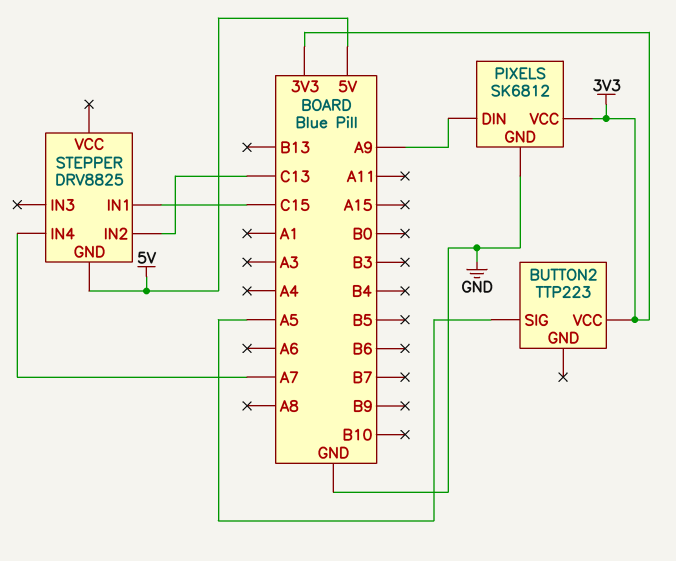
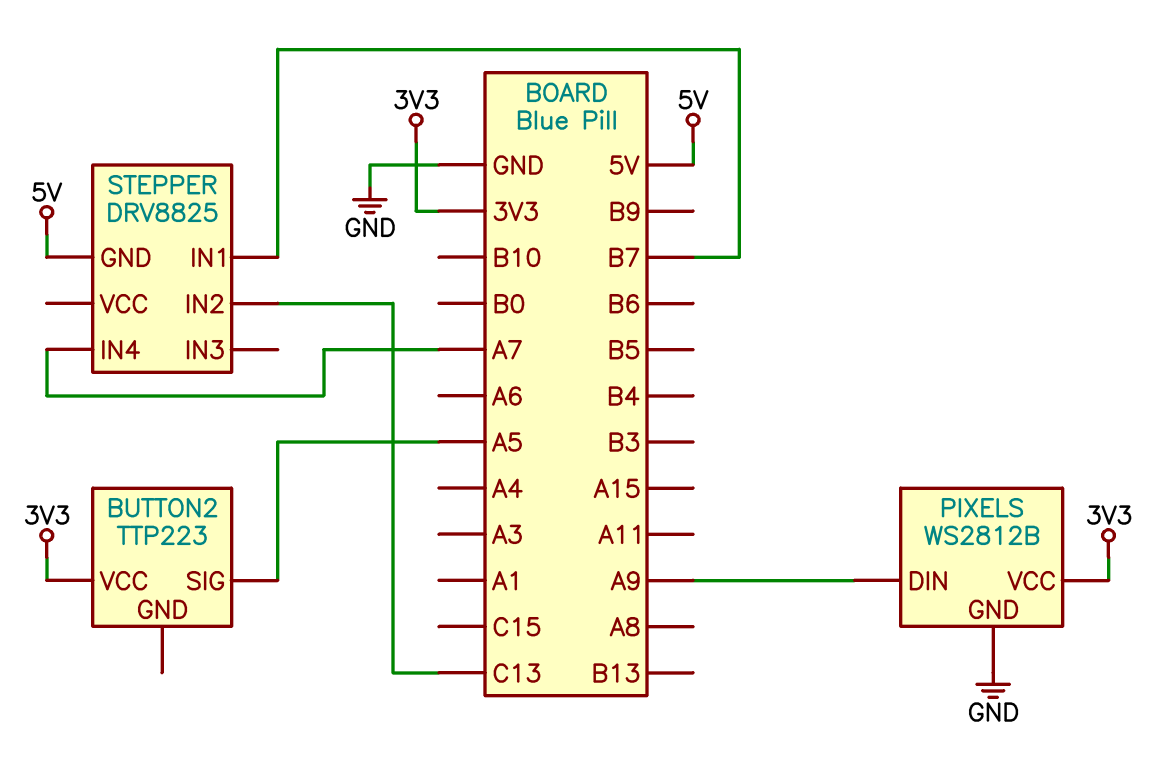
PIXELS: SK6812 -> WS2812B
STEPPER pin IN1: C15 -> B7

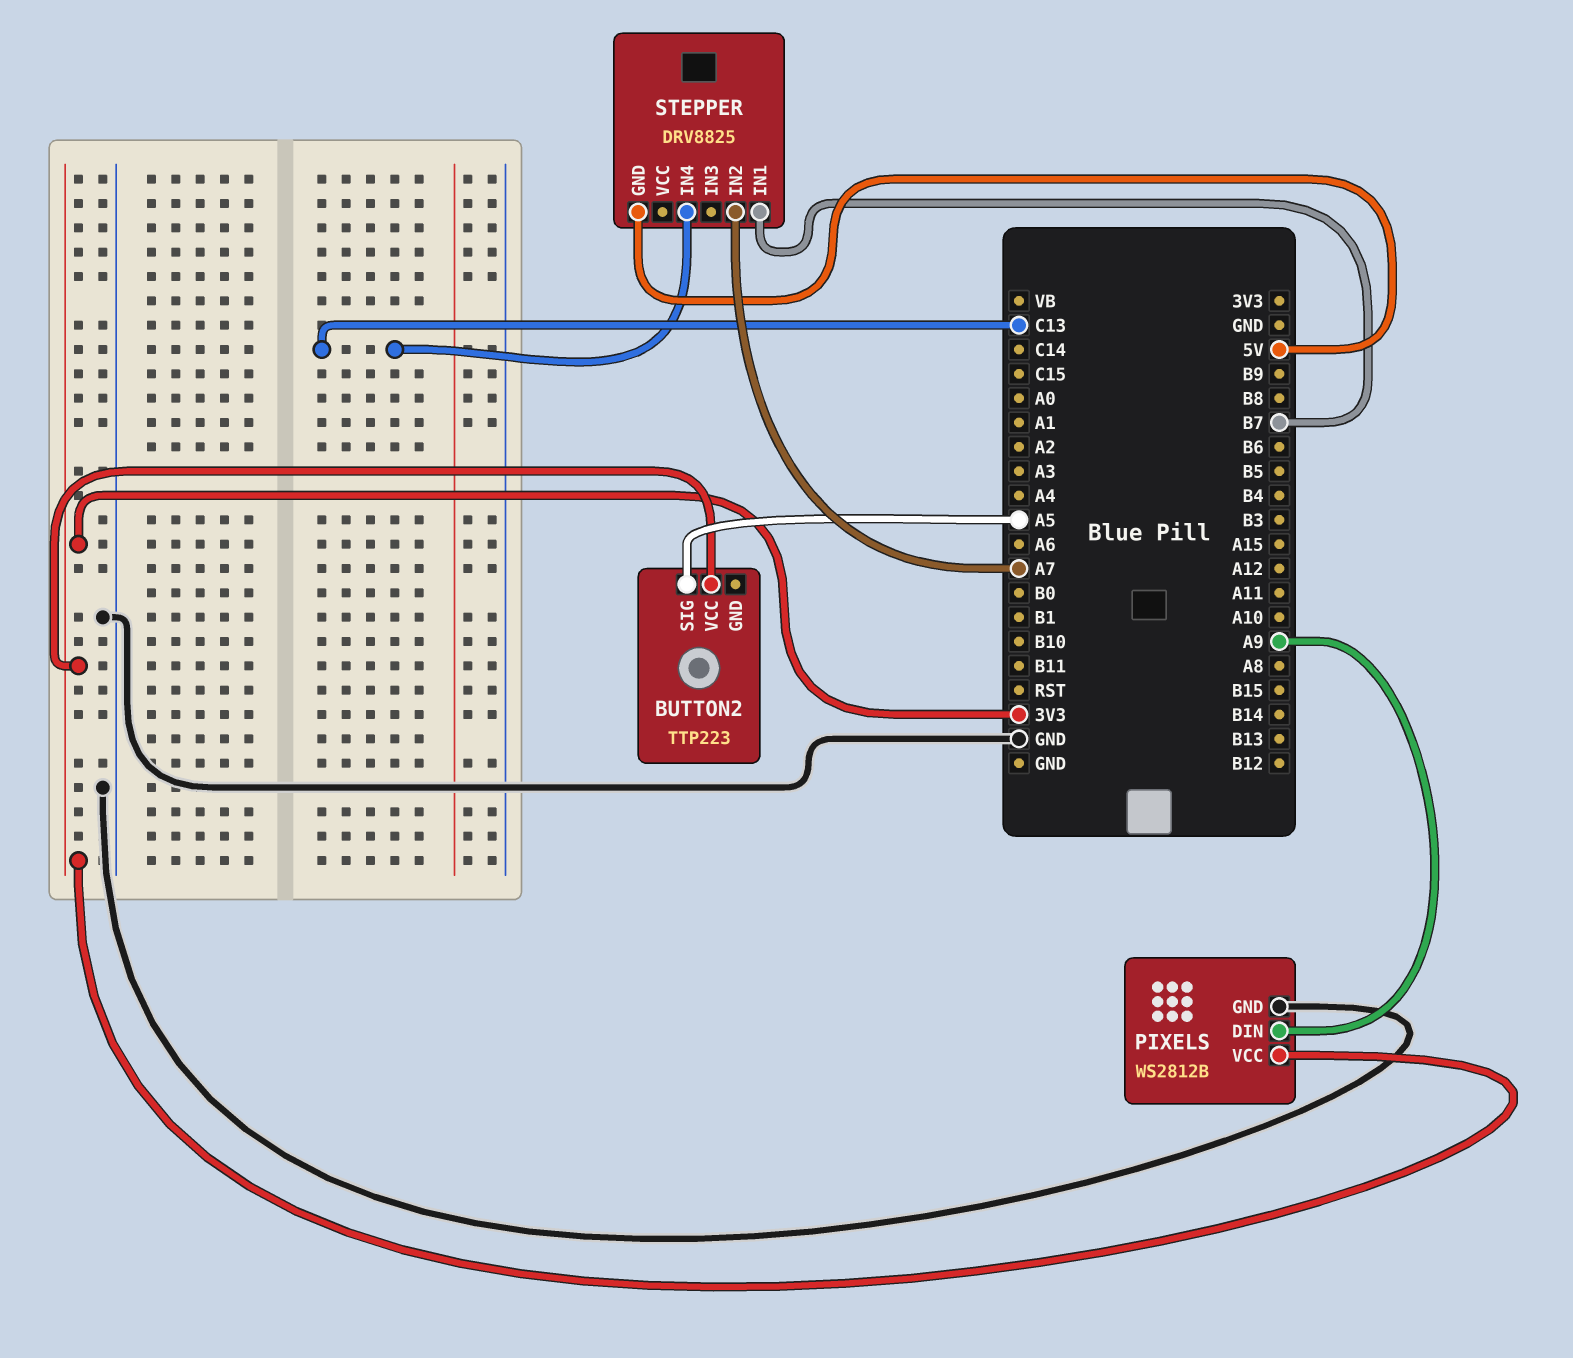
STEPPER pin IN2: C13 -> A7
STEPPER pin IN4: A7 -> C13

